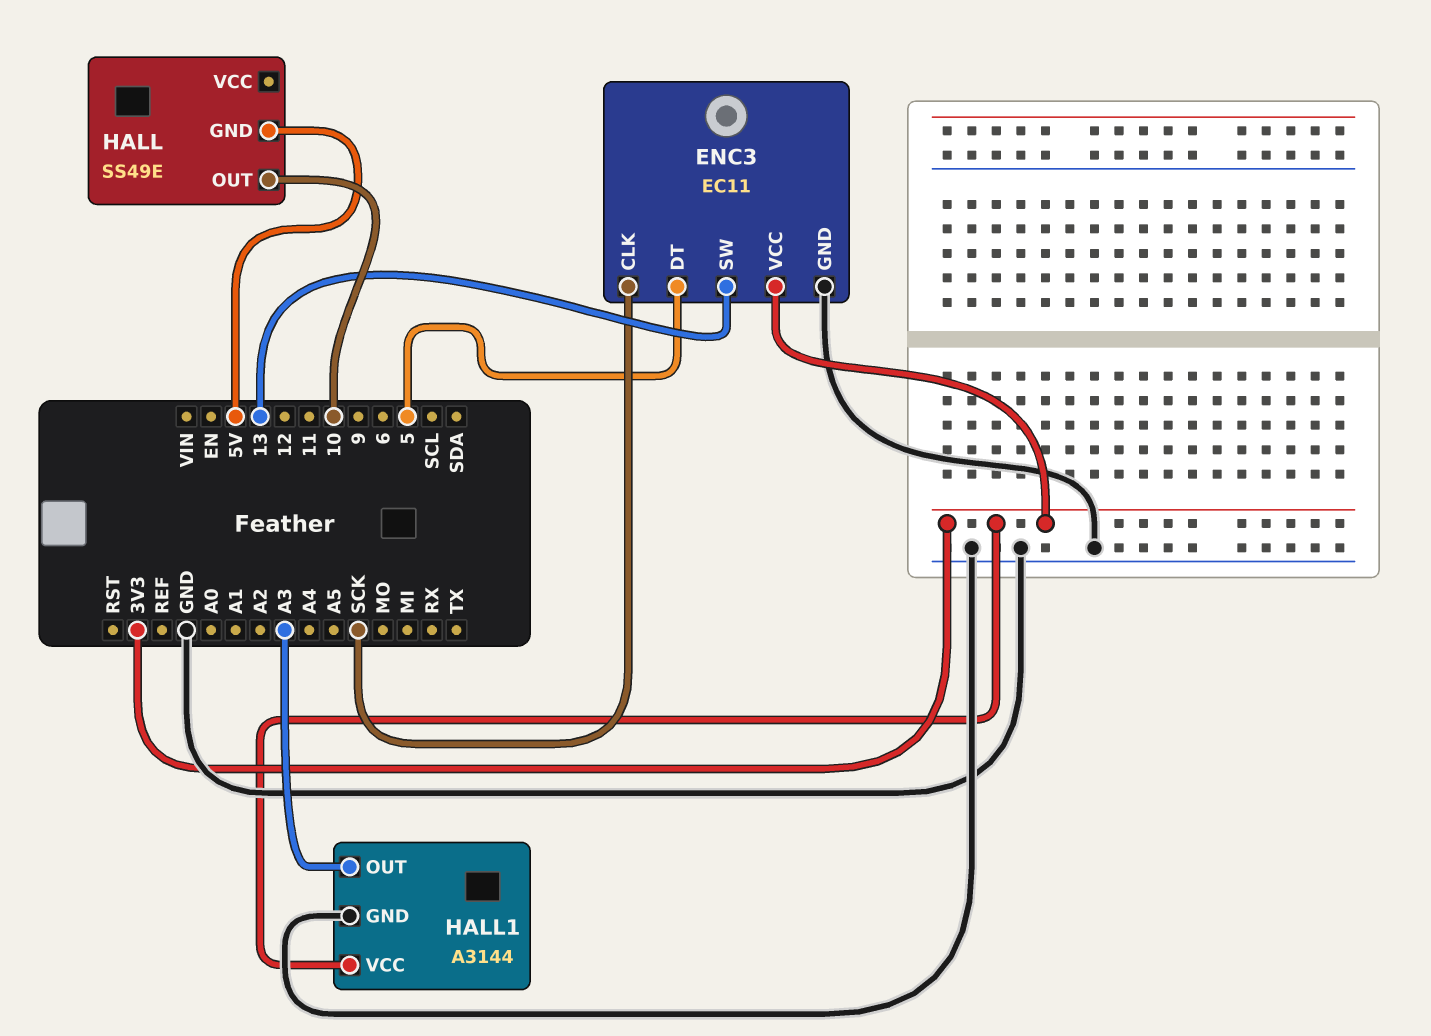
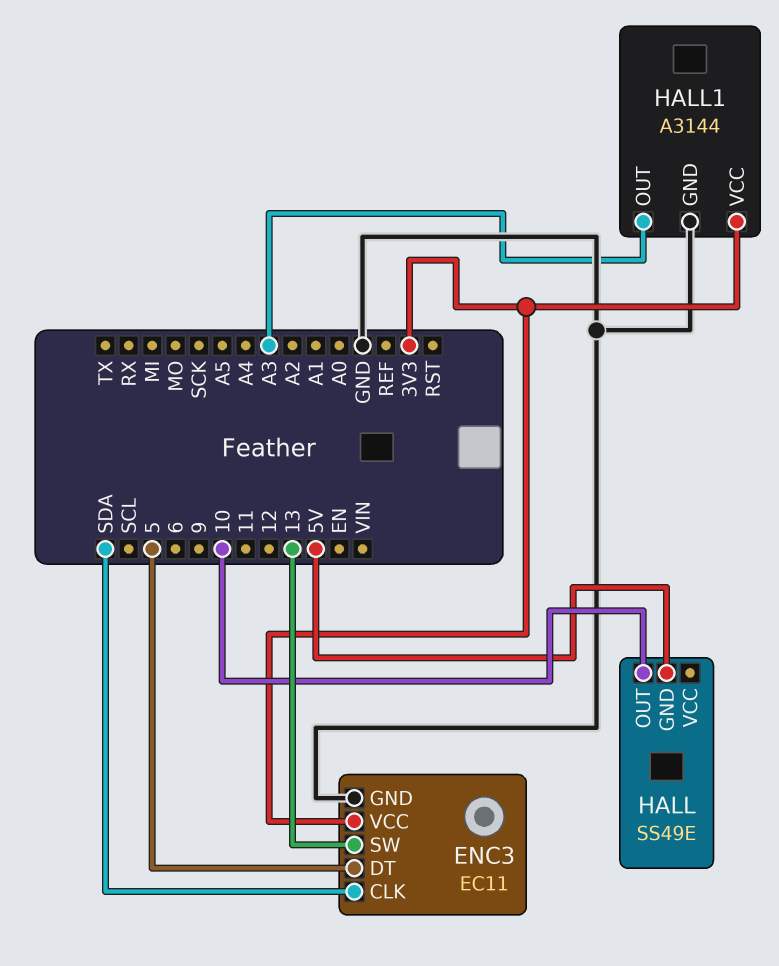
ENC3 pin CLK: SCK -> SDA

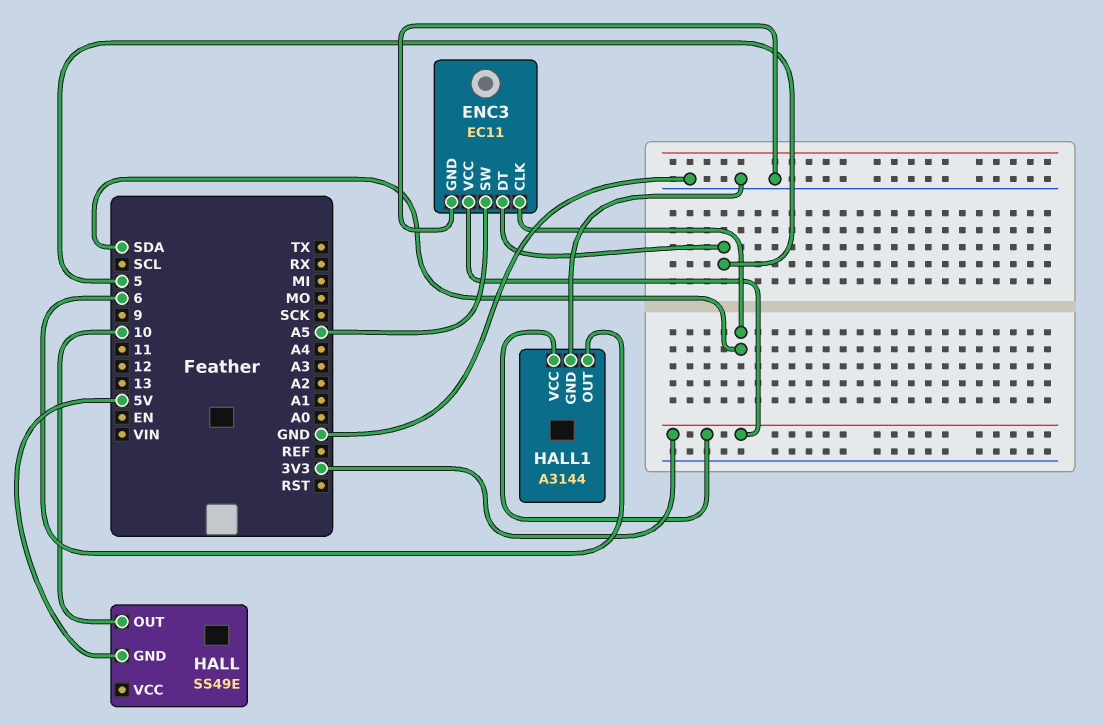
ENC3 pin SW: 13 -> A5
HALL1 pin OUT: A3 -> 6

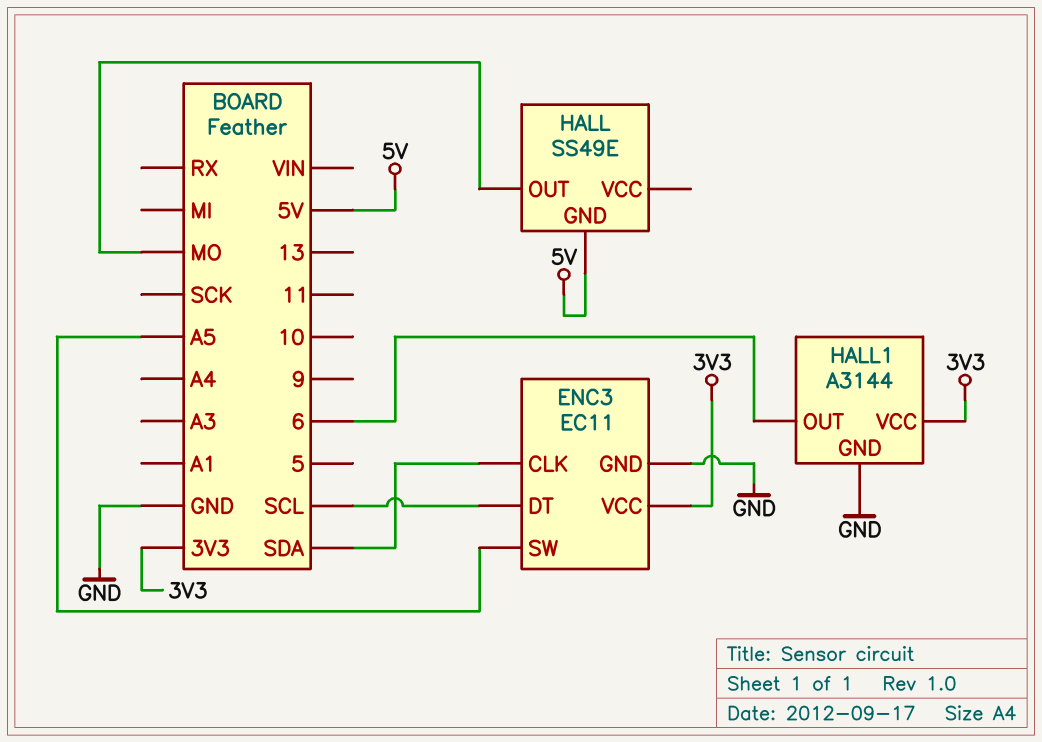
ENC3 pin DT: 5 -> SCL
HALL pin OUT: 10 -> MO

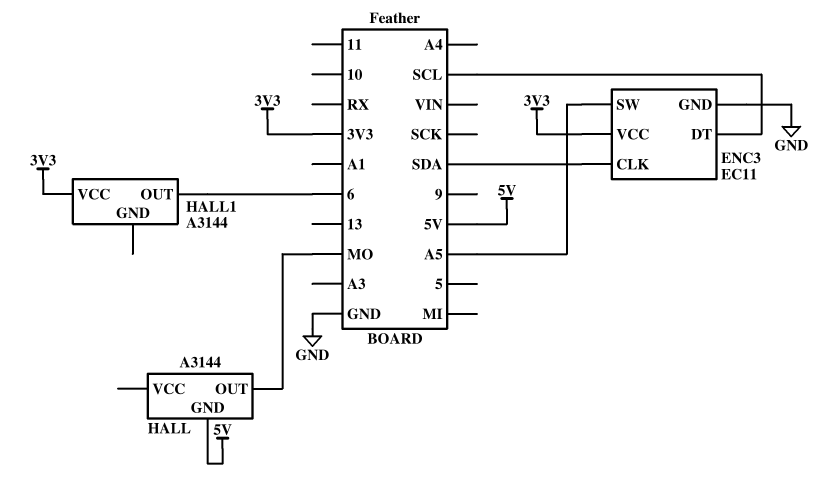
HALL: SS49E -> A3144
HALL1 pin GND: GND -> none

